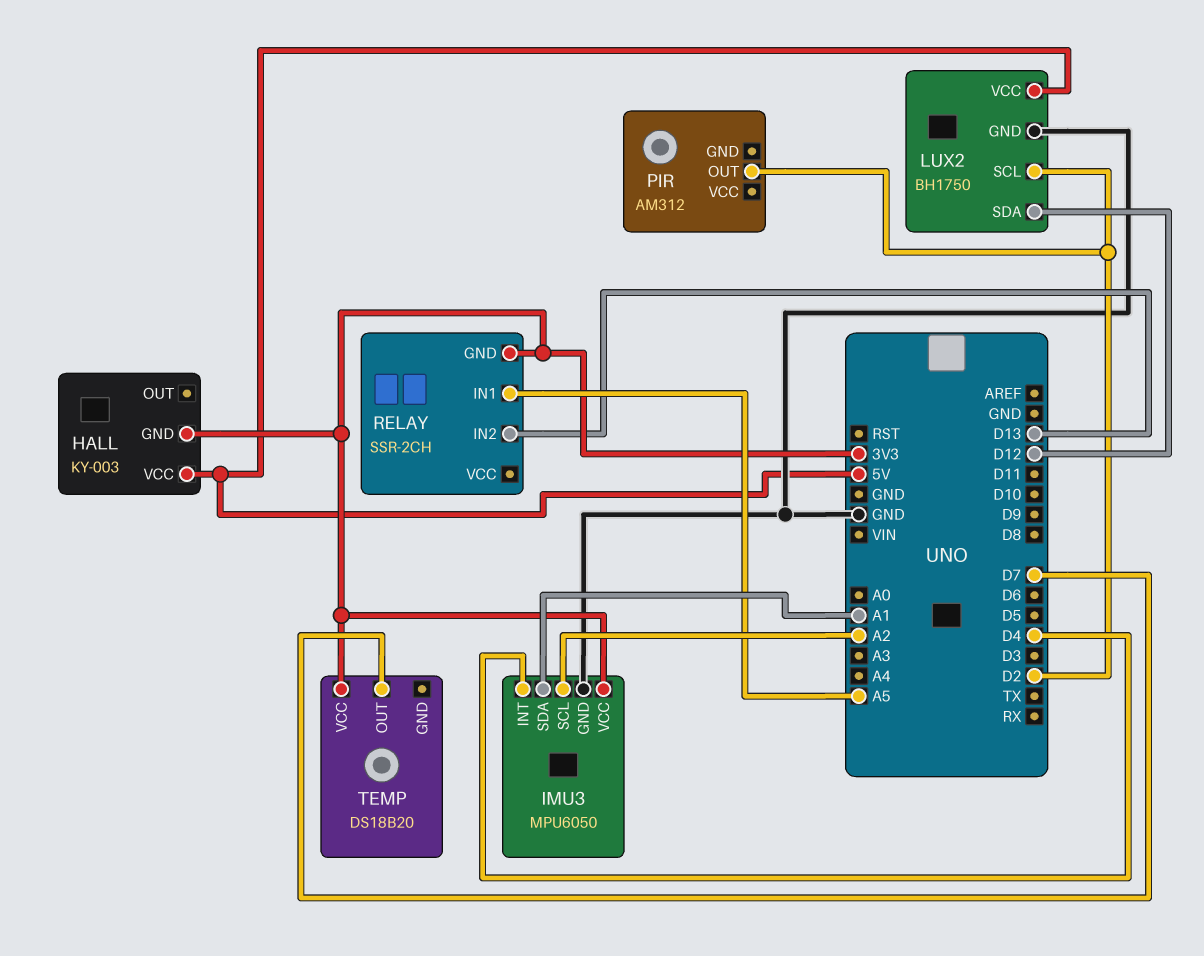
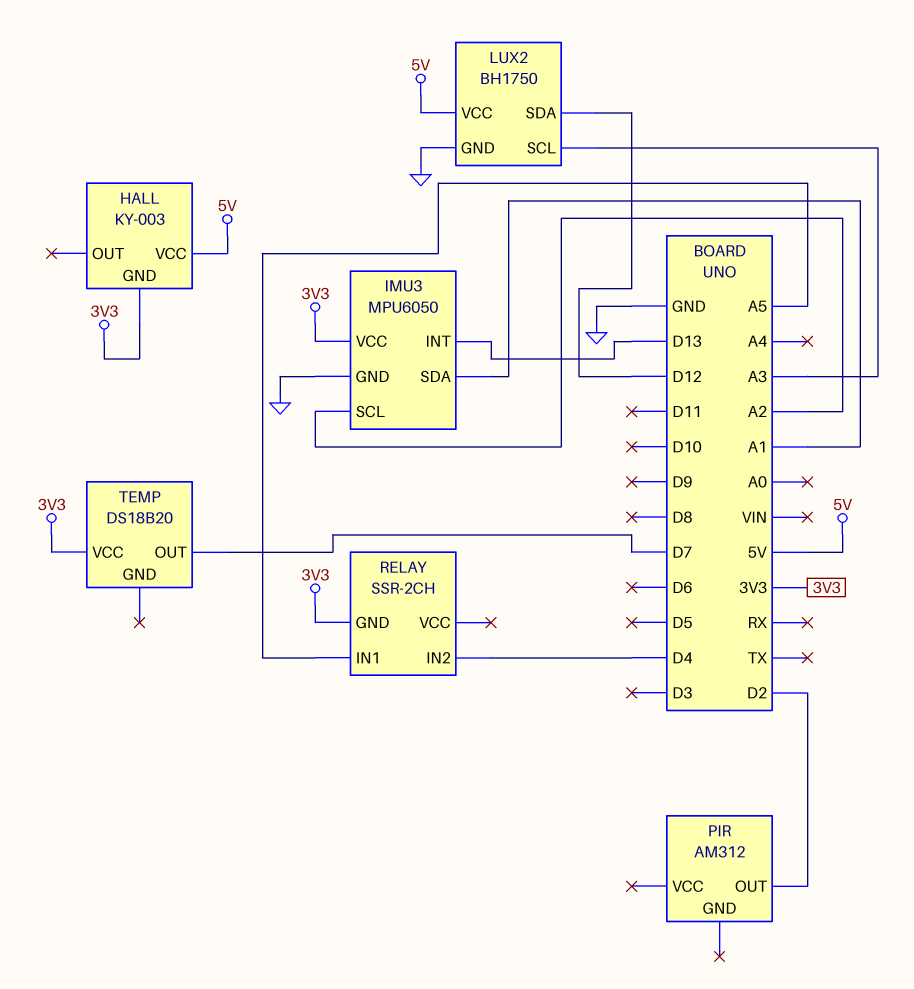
IMU3 pin INT: D4 -> D13
LUX2 pin SCL: D2 -> A3
RELAY pin IN2: D13 -> D4

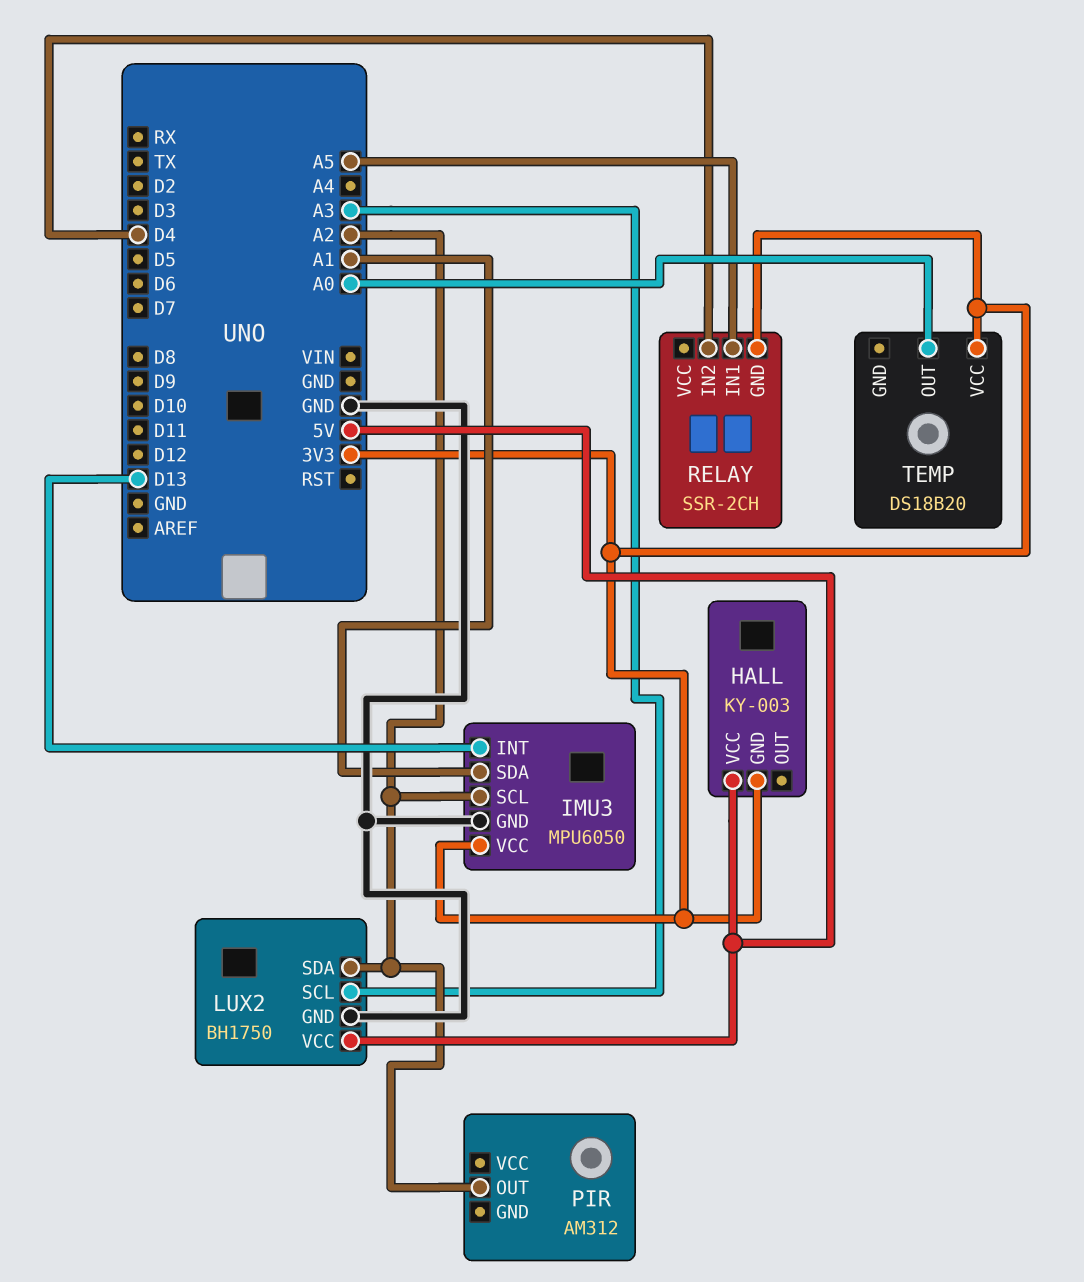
LUX2 pin SDA: D12 -> A2
PIR pin OUT: D2 -> A2
TEMP pin OUT: D7 -> A0

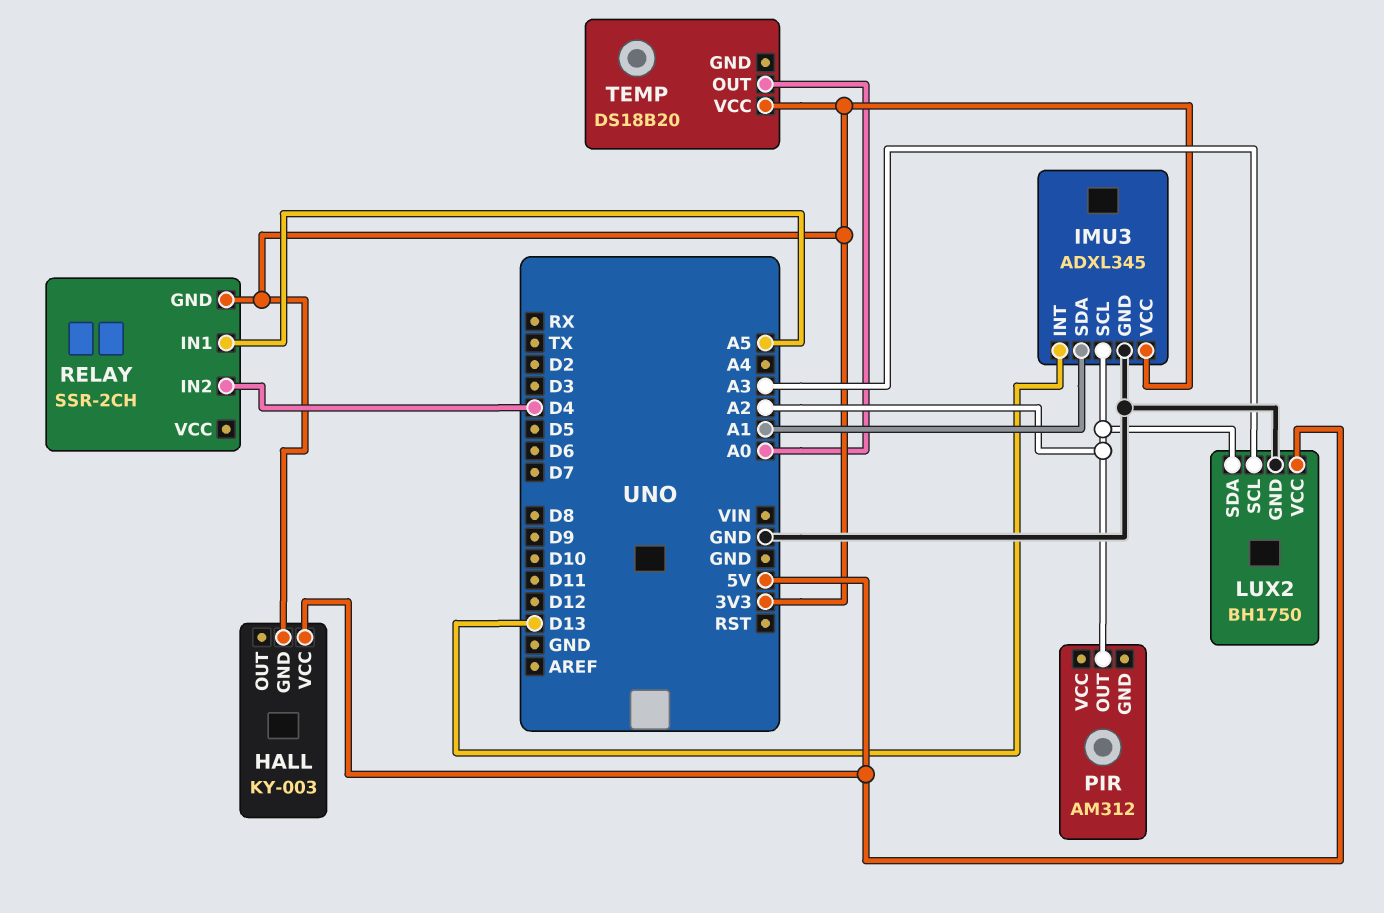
IMU3: MPU6050 -> ADXL345

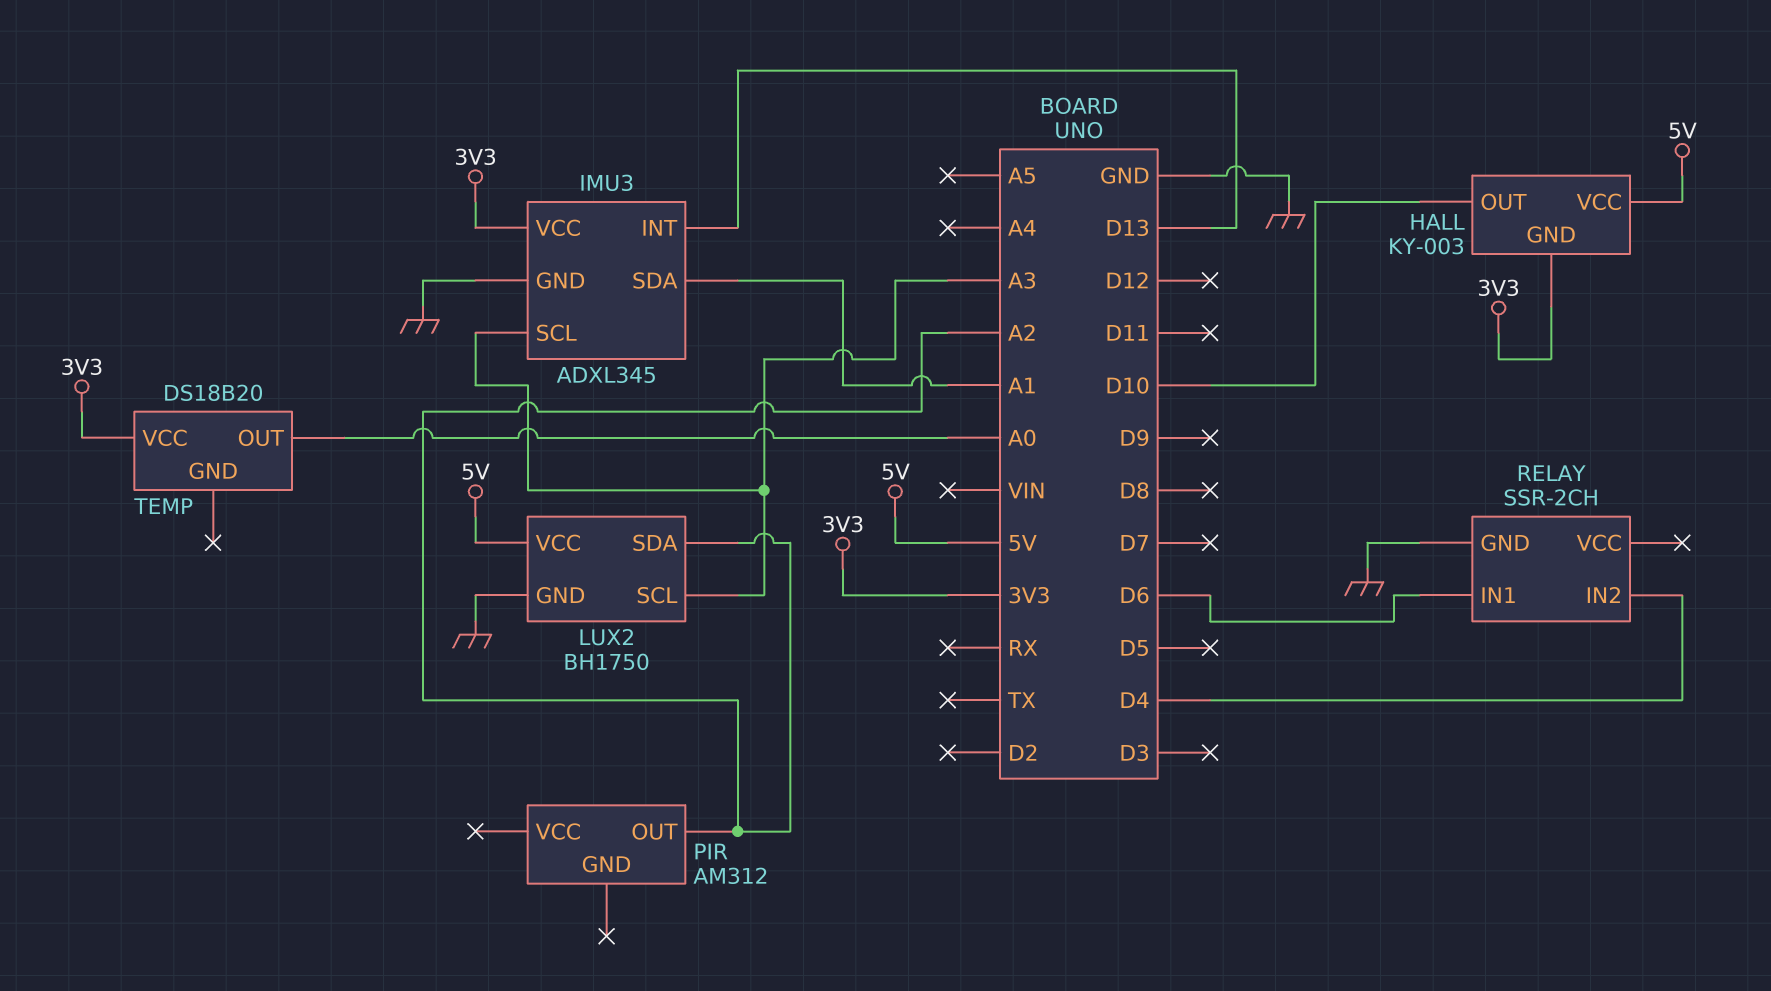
HALL pin OUT: none -> D10
IMU3 pin SCL: A2 -> A3
RELAY pin GND: 3V3 -> GND
RELAY pin IN1: A5 -> D6

